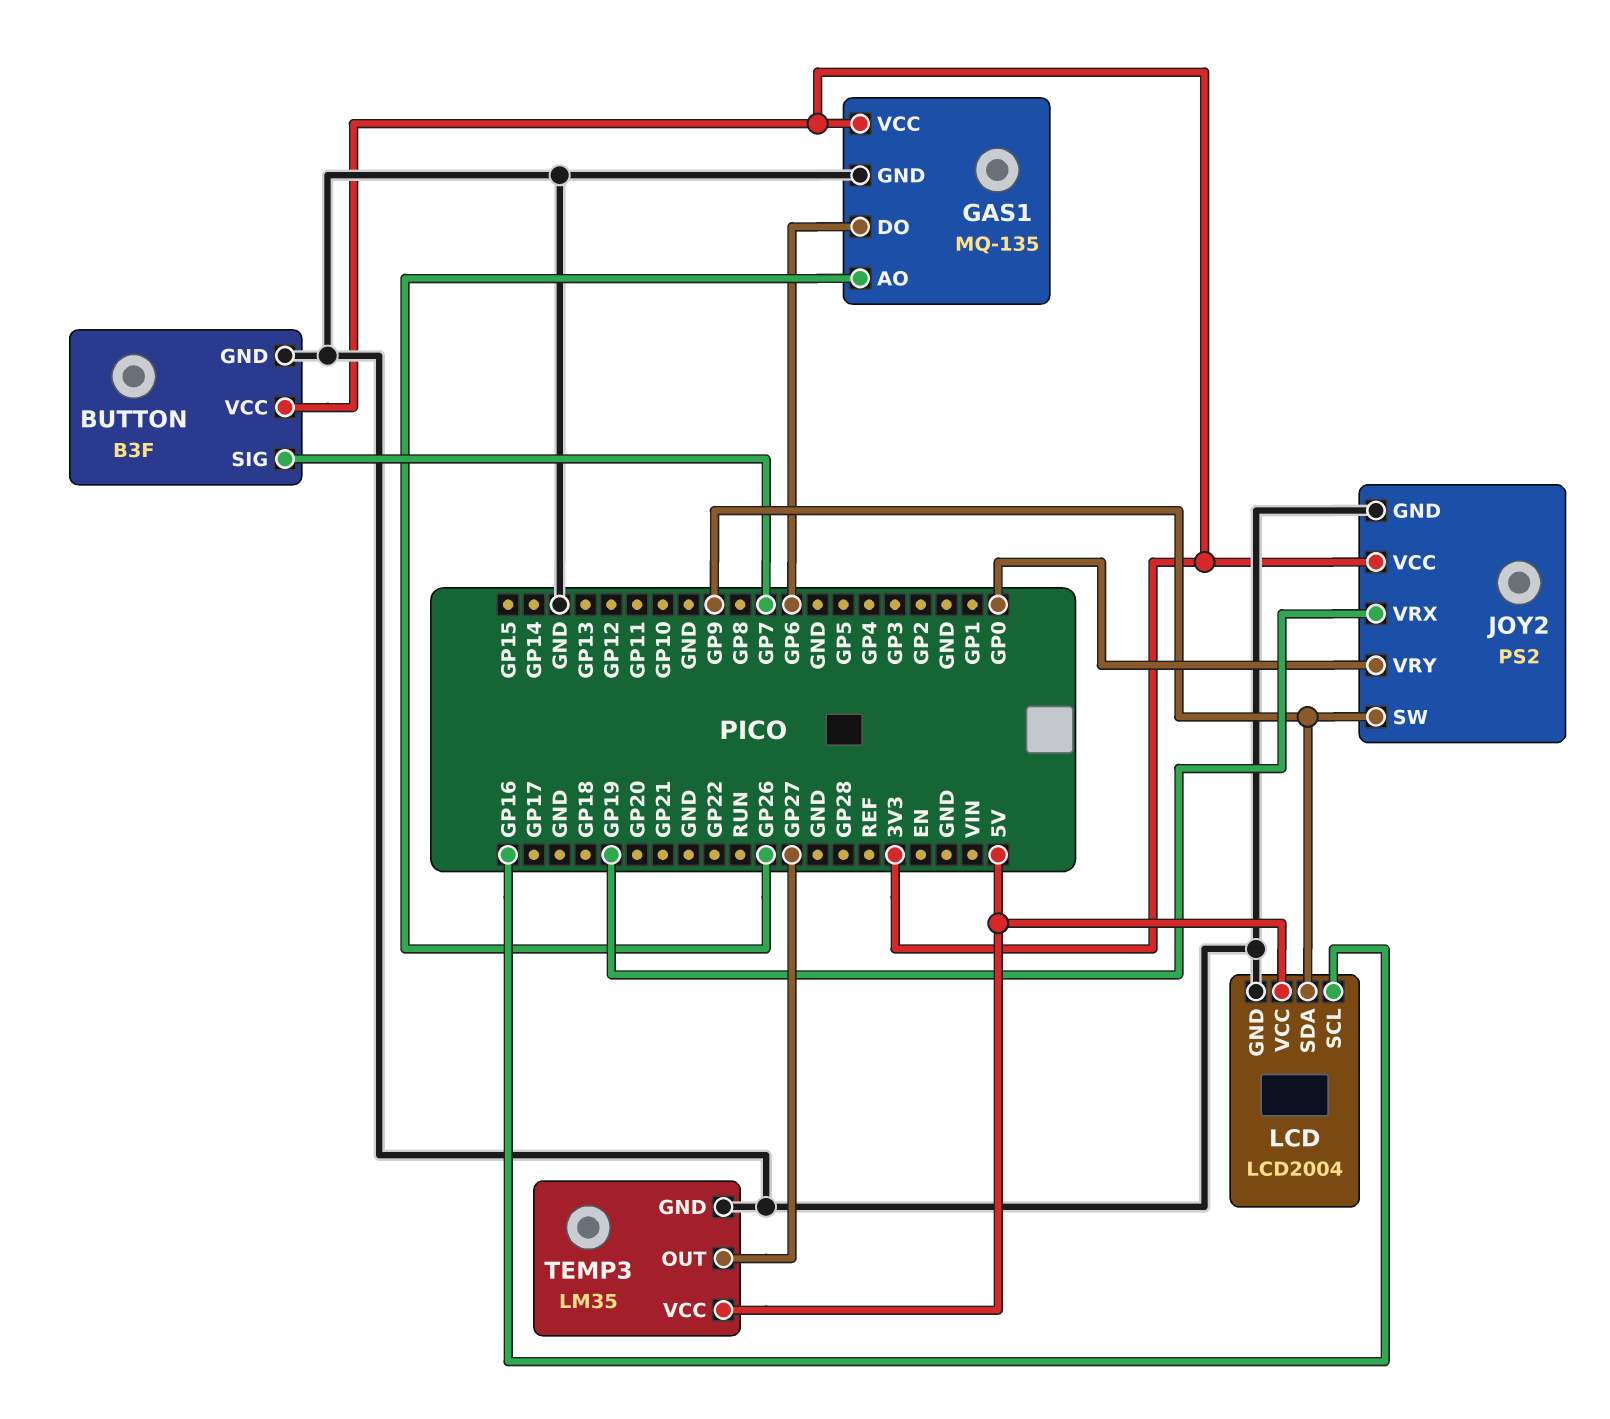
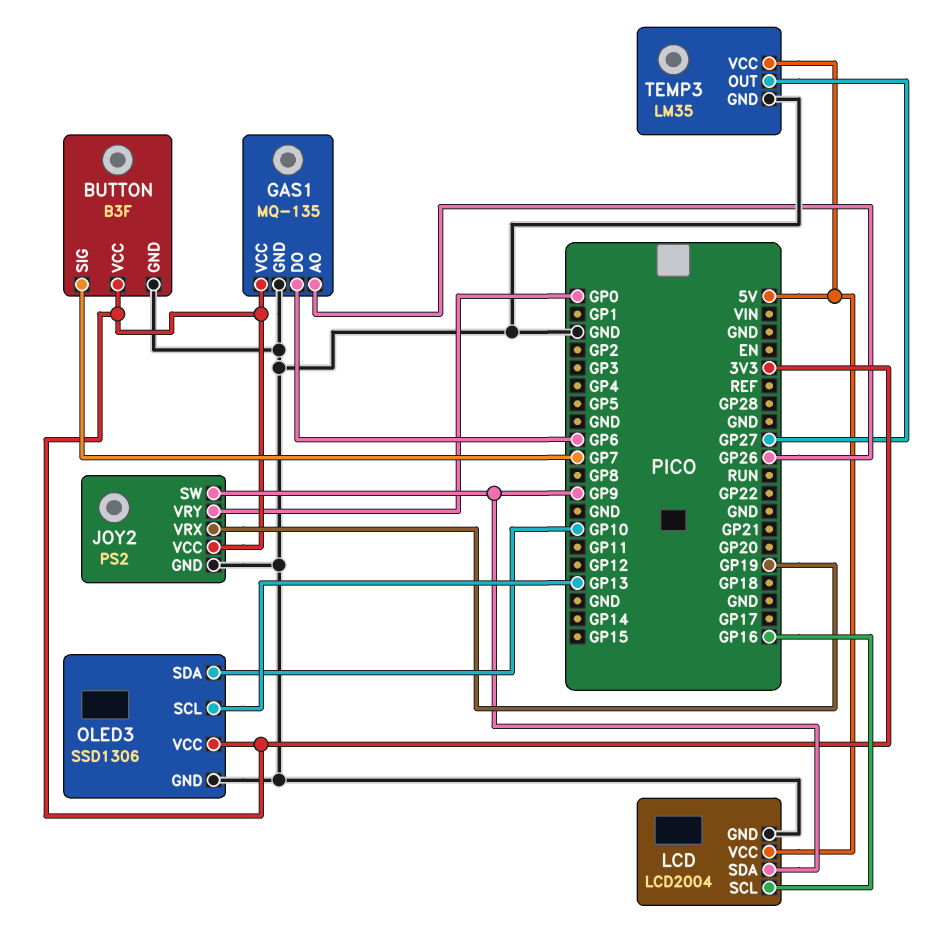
OLED3: none -> SSD1306
OLED3 pin GND: none -> GND
OLED3 pin SCL: none -> GP13
OLED3 pin SDA: none -> GP10
OLED3 pin VCC: none -> 3V3

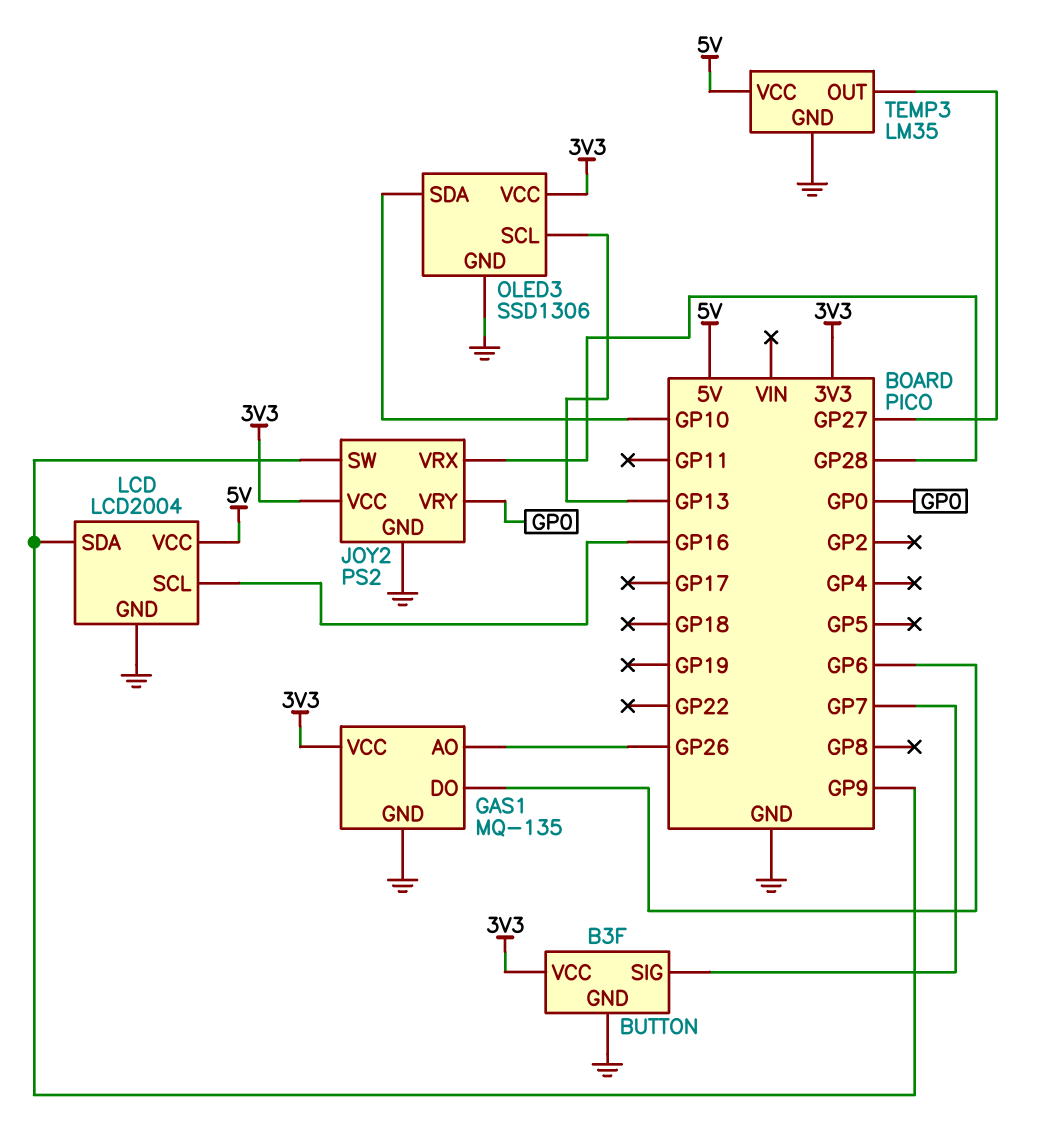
JOY2 pin VRX: GP19 -> GP28

